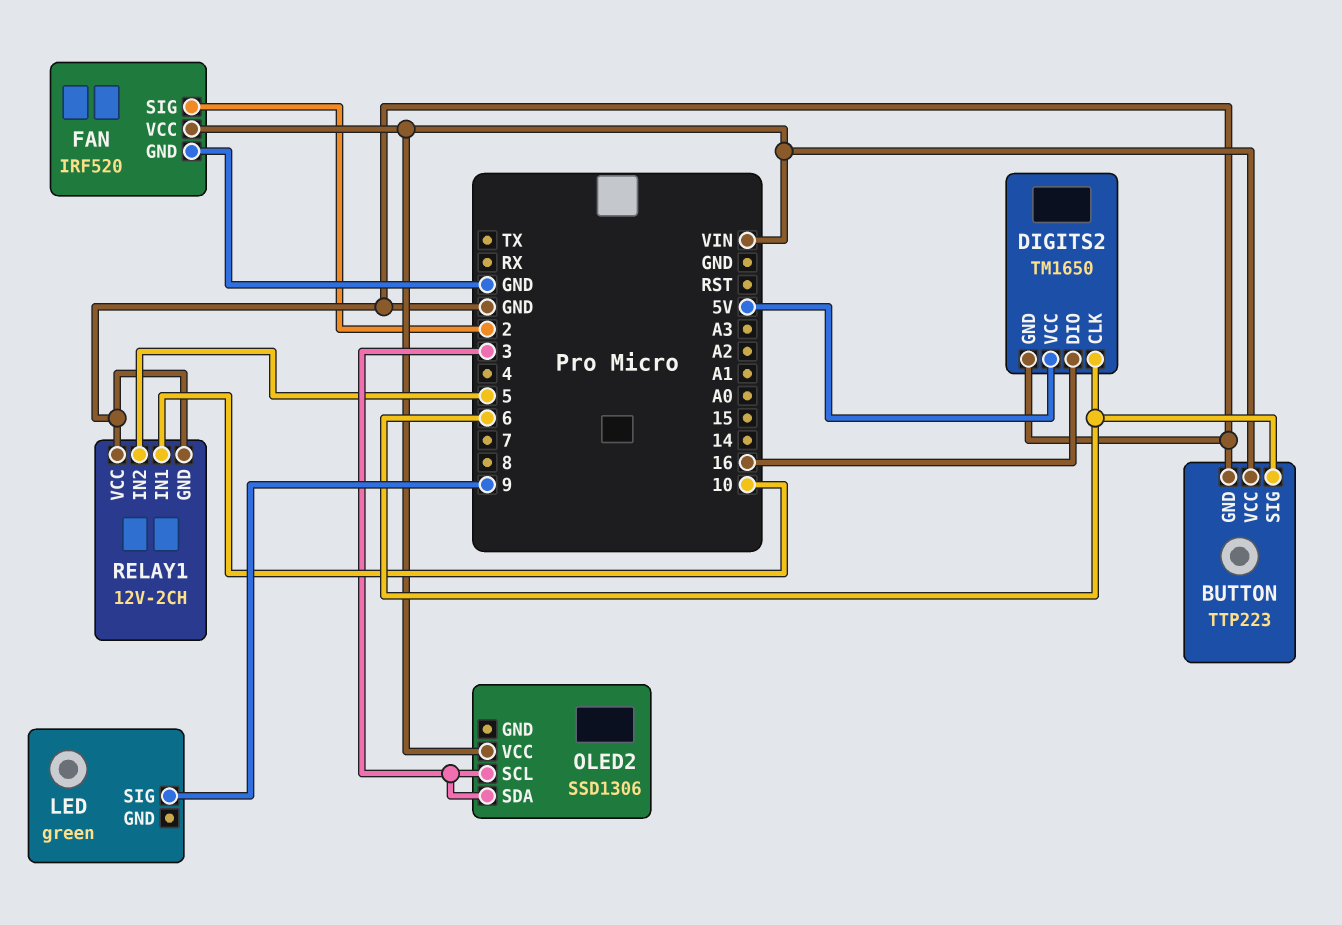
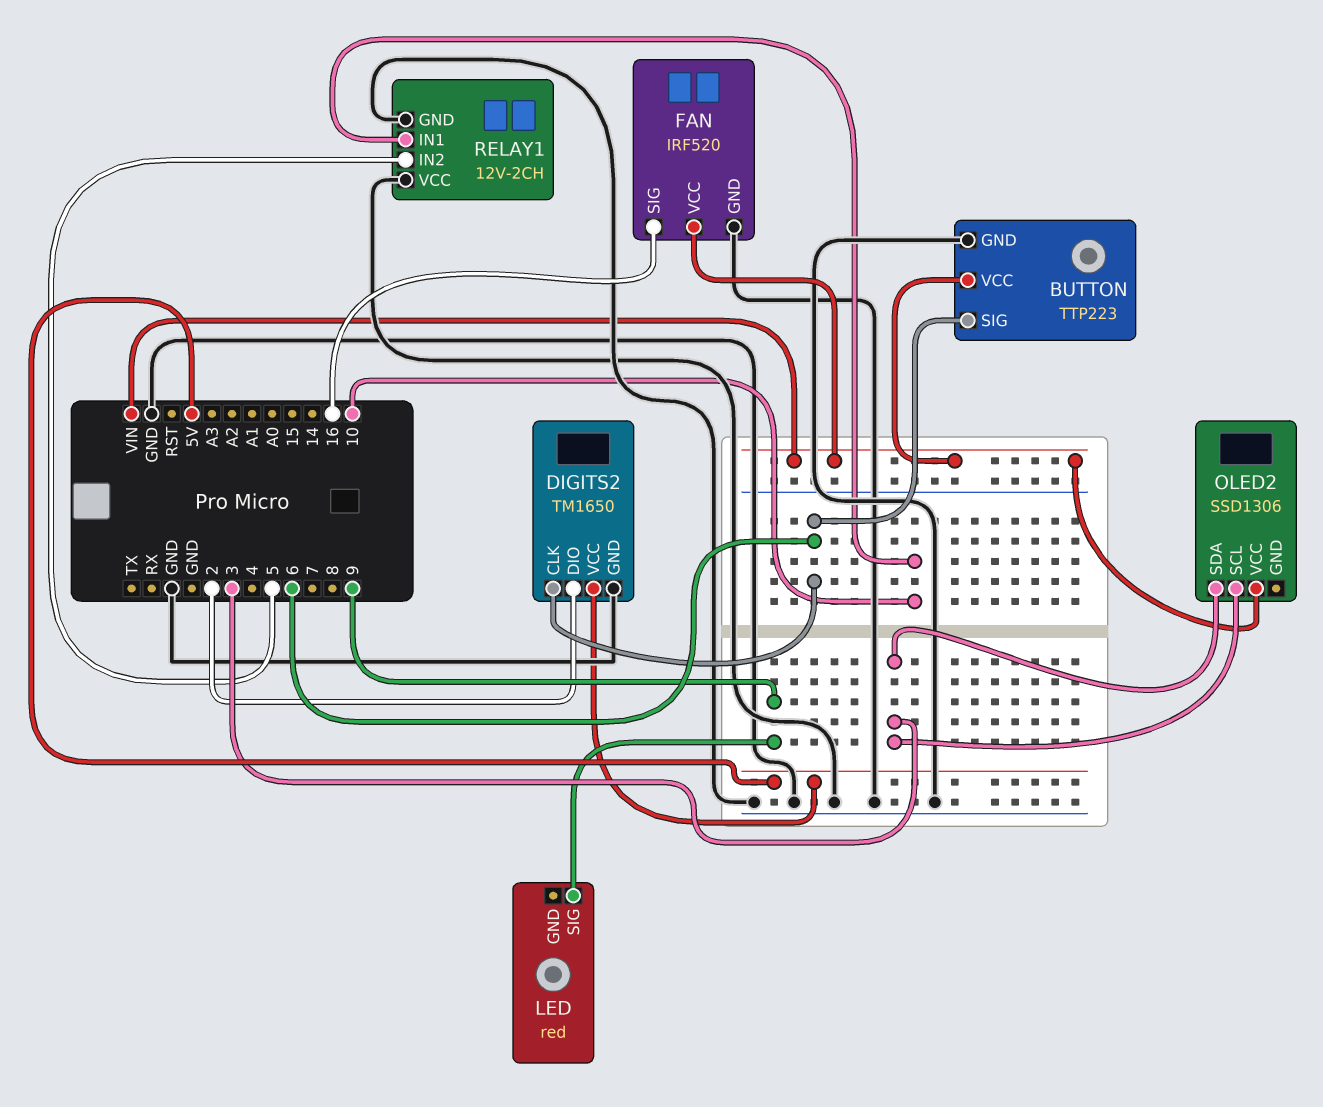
DIGITS2 pin DIO: 16 -> 2
FAN pin SIG: 2 -> 16
LED: green -> red

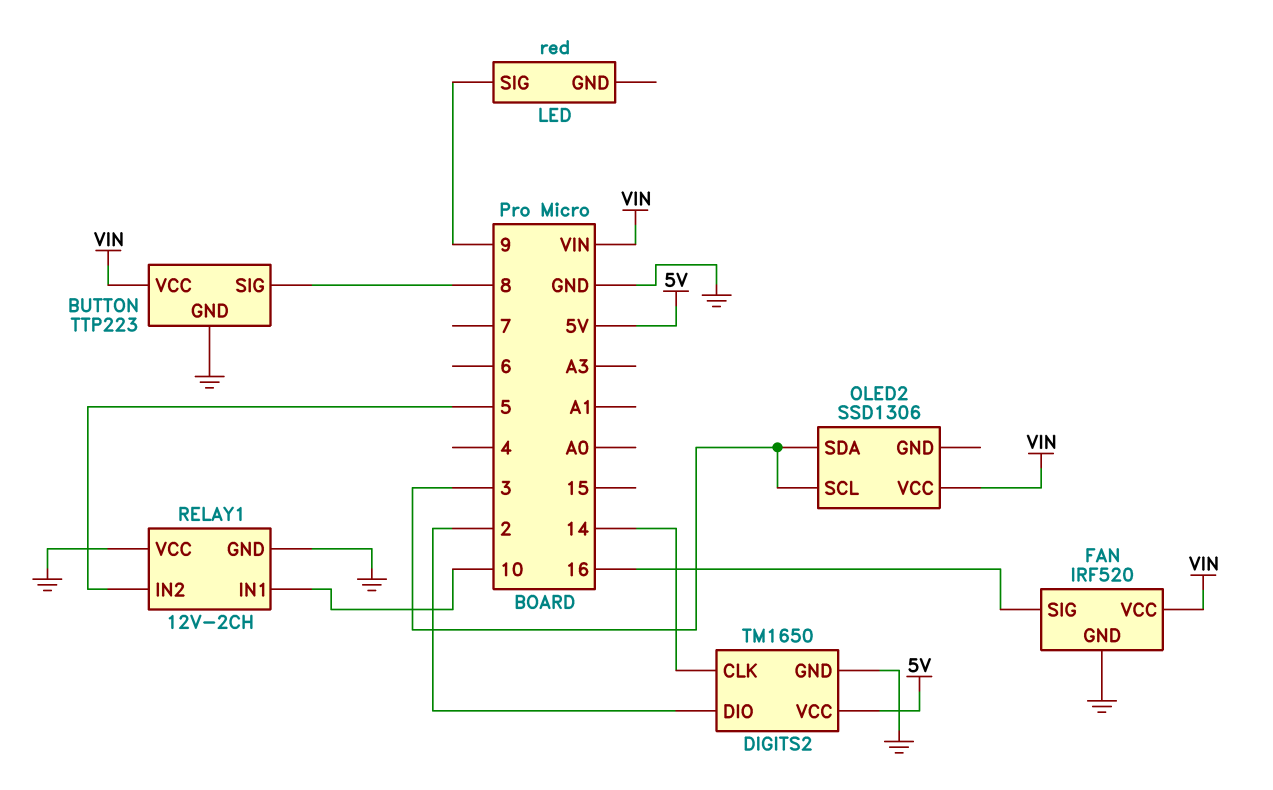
BUTTON pin SIG: 6 -> 8
DIGITS2 pin CLK: 6 -> 14

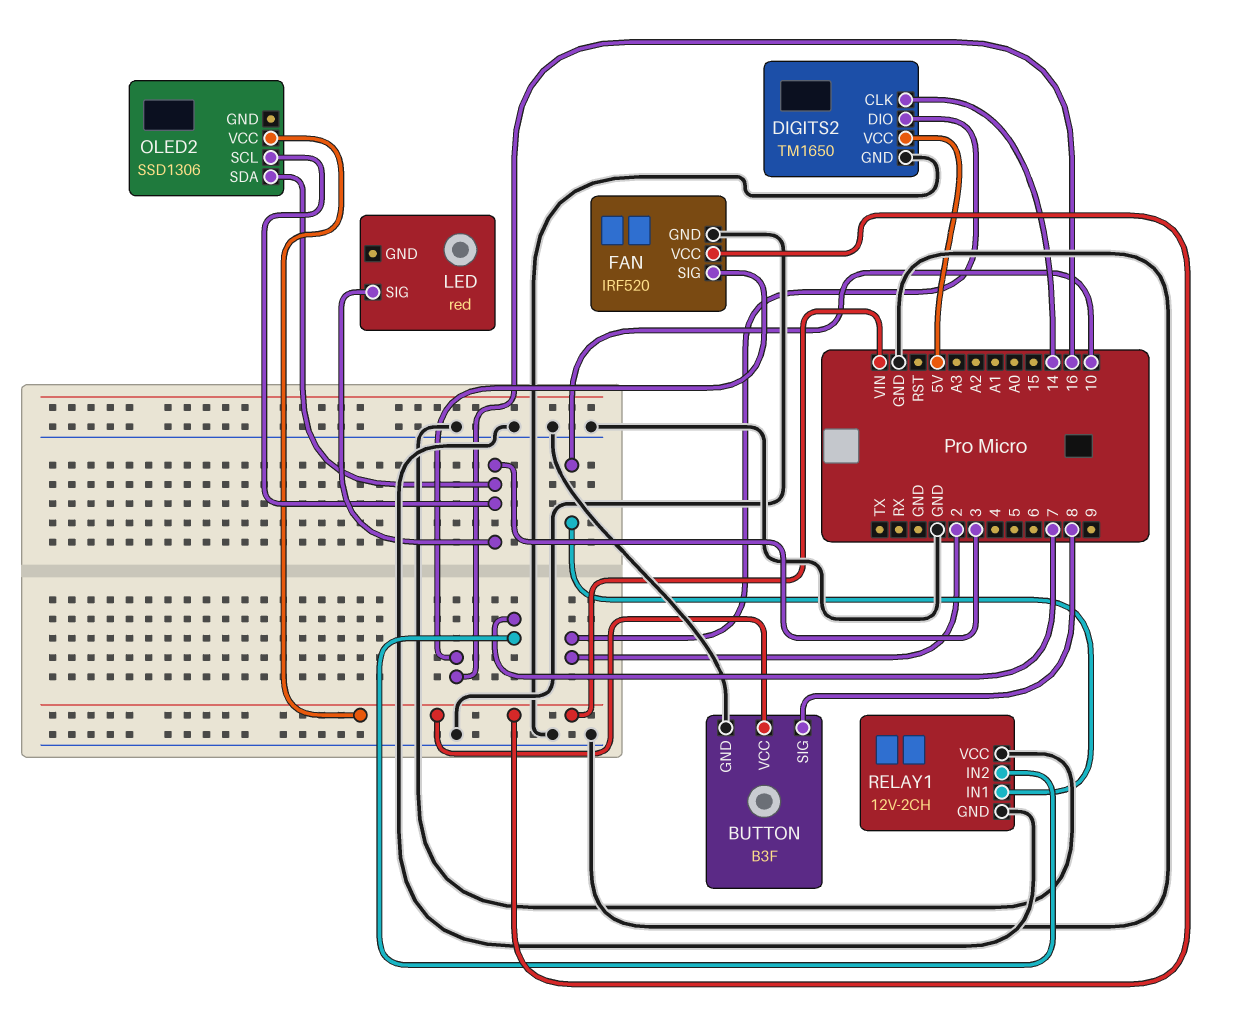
BUTTON: TTP223 -> B3F
LED pin SIG: 9 -> 3
RELAY1 pin IN2: 5 -> 7

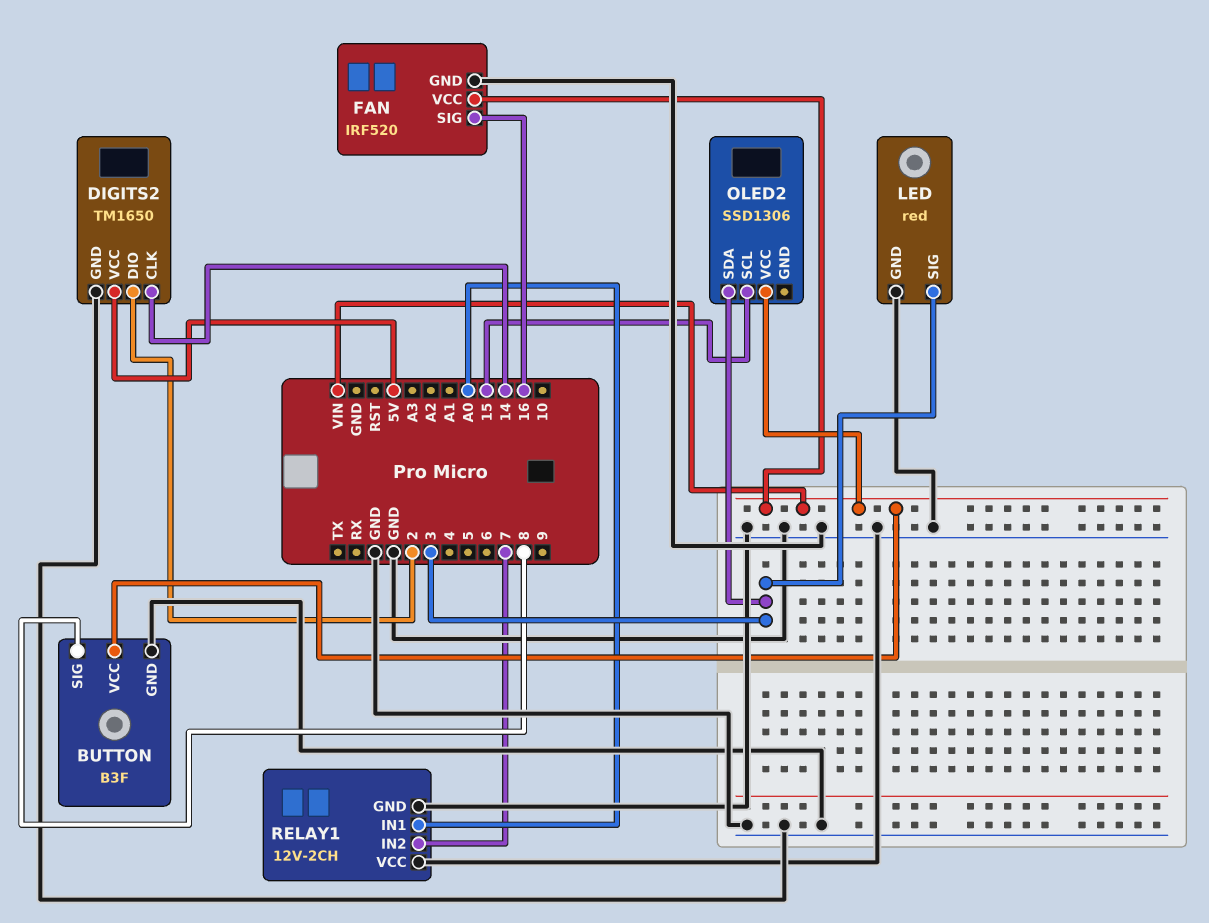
LED pin GND: none -> GND
OLED2 pin SCL: 3 -> 15
RELAY1 pin IN1: 10 -> A0

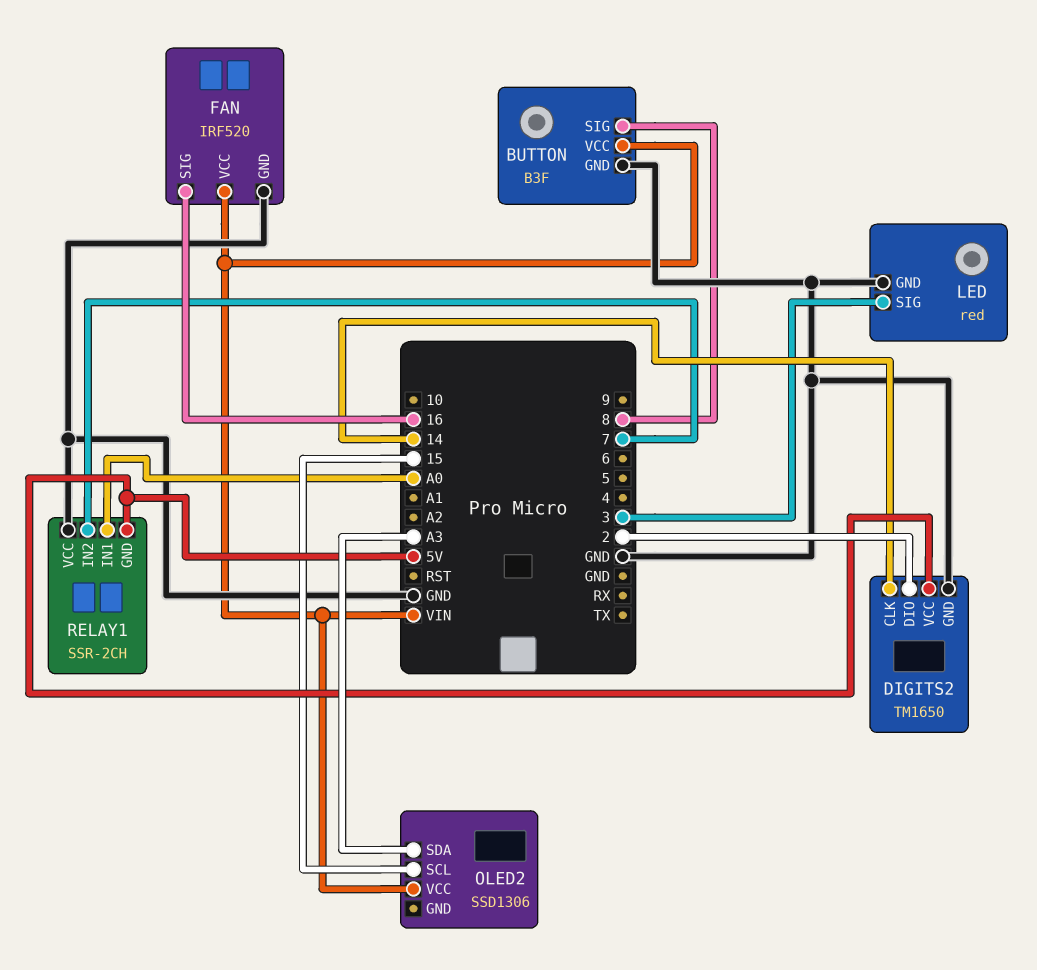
OLED2 pin SDA: 3 -> A3
RELAY1: 12V-2CH -> SSR-2CH
RELAY1 pin GND: GND -> 5V

